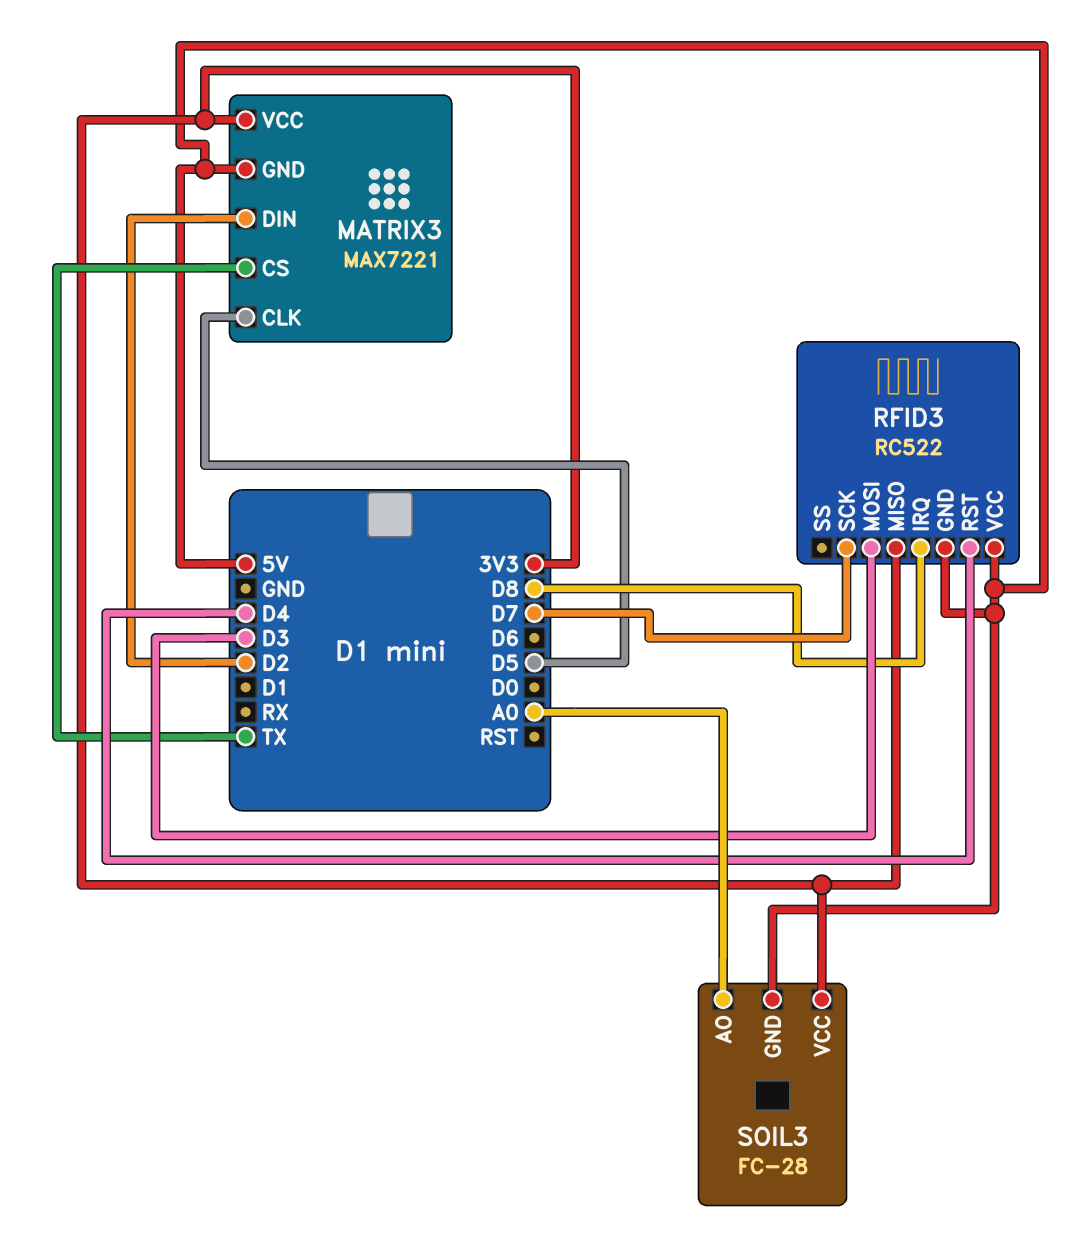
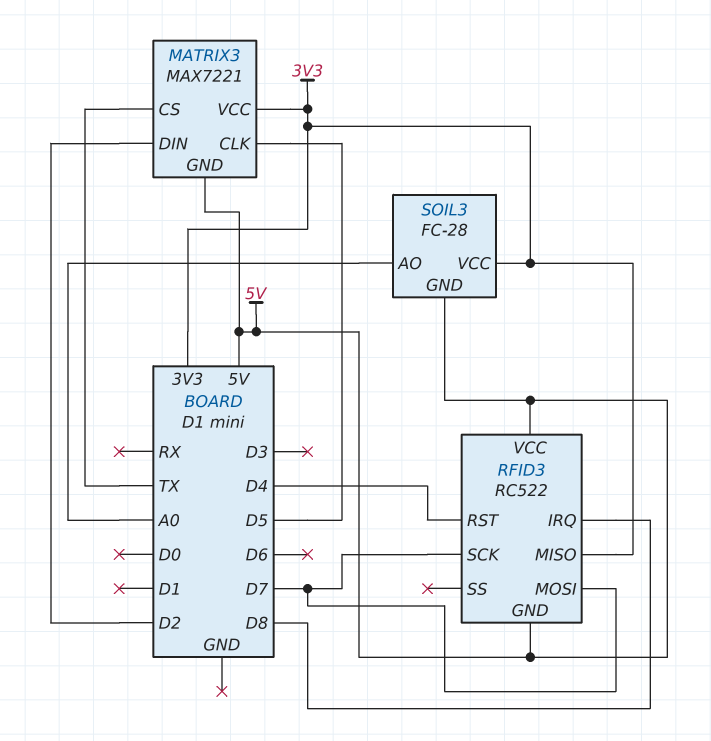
RFID3 pin MOSI: D3 -> D7

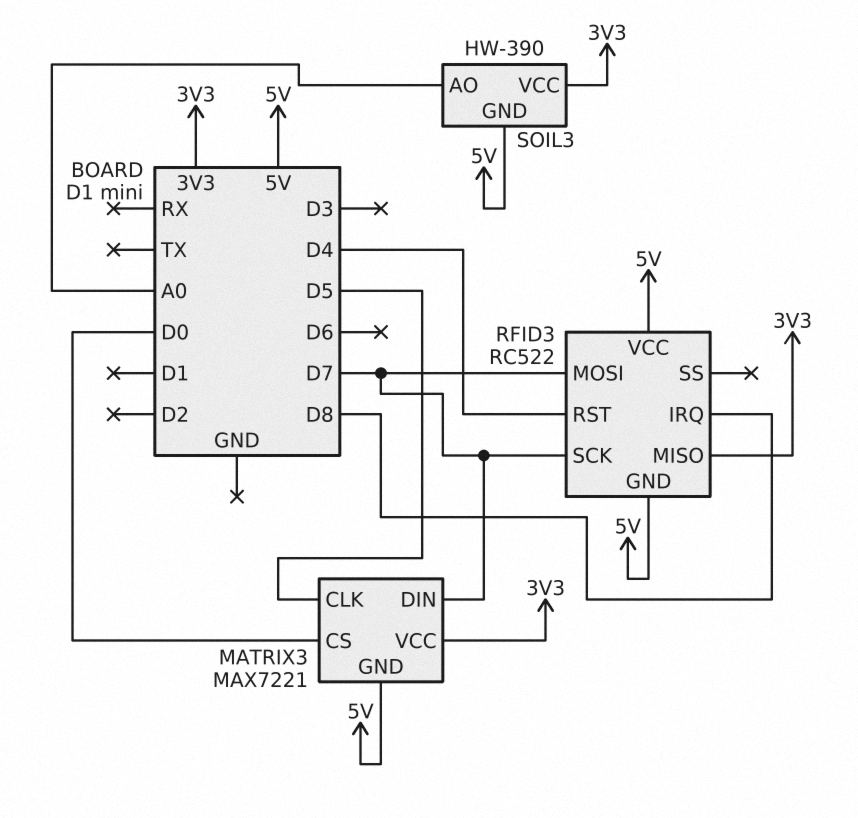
MATRIX3 pin CS: TX -> D0
MATRIX3 pin DIN: D2 -> D7
SOIL3: FC-28 -> HW-390

